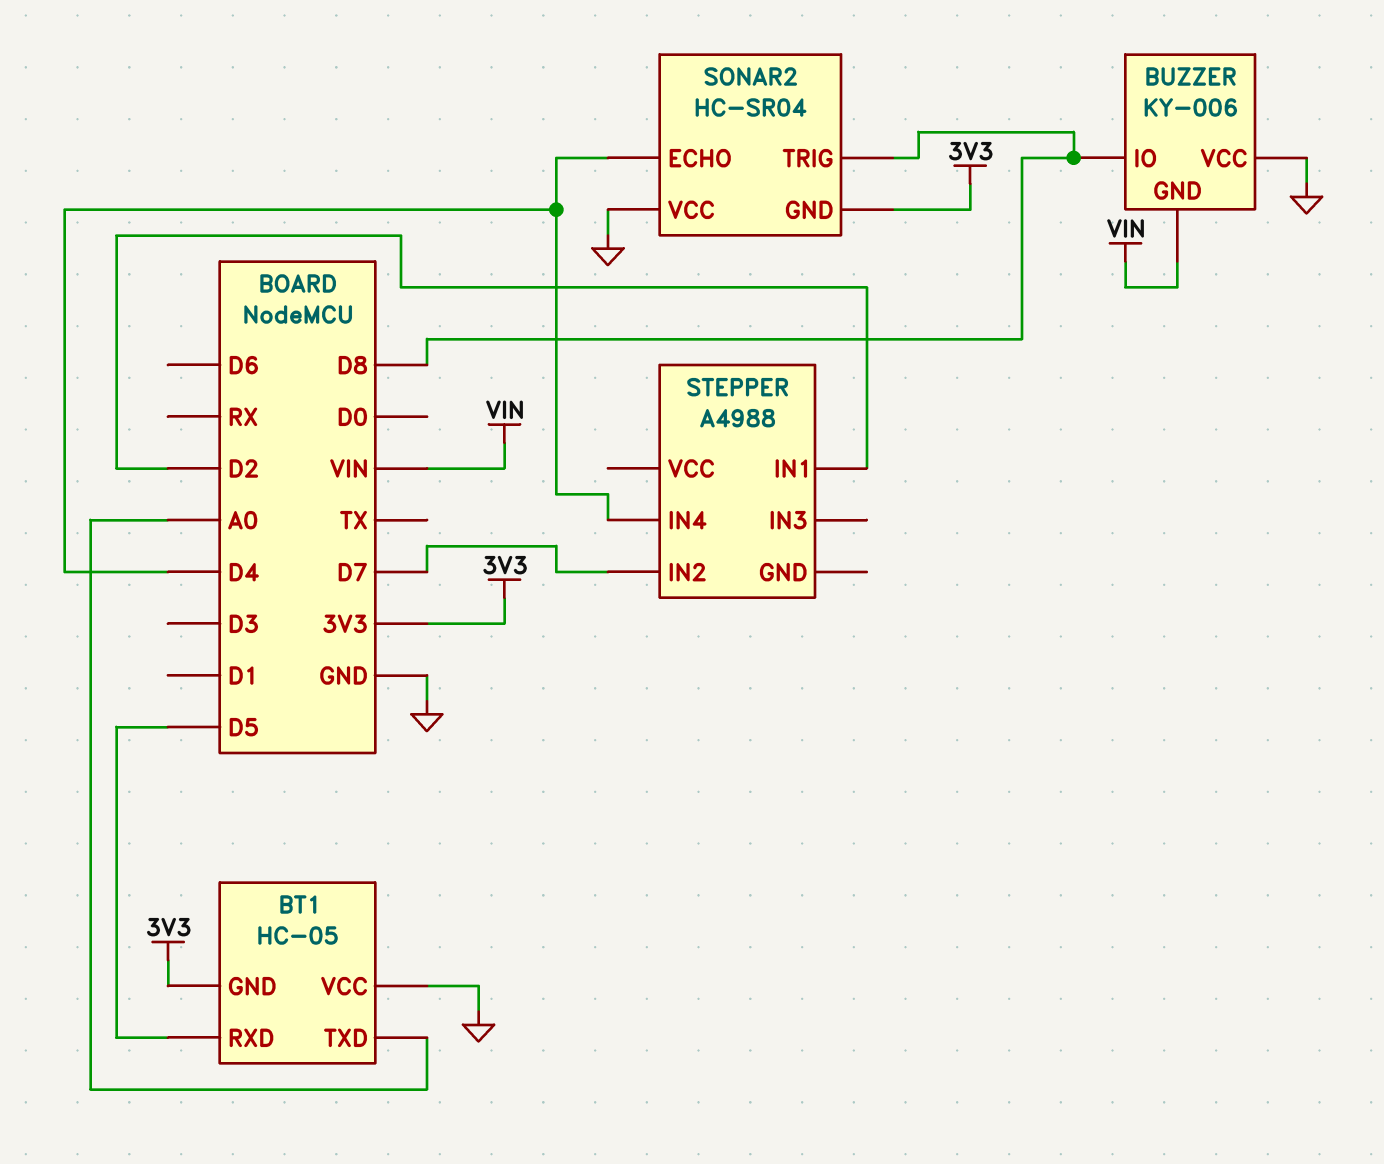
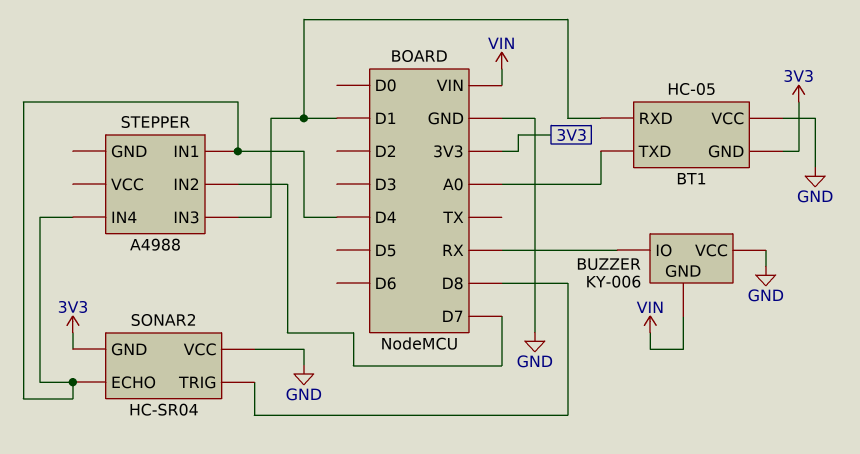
BT1 pin RXD: D5 -> D1
BUZZER pin IO: D8 -> RX
STEPPER pin IN1: D2 -> D4
STEPPER pin IN3: none -> D1

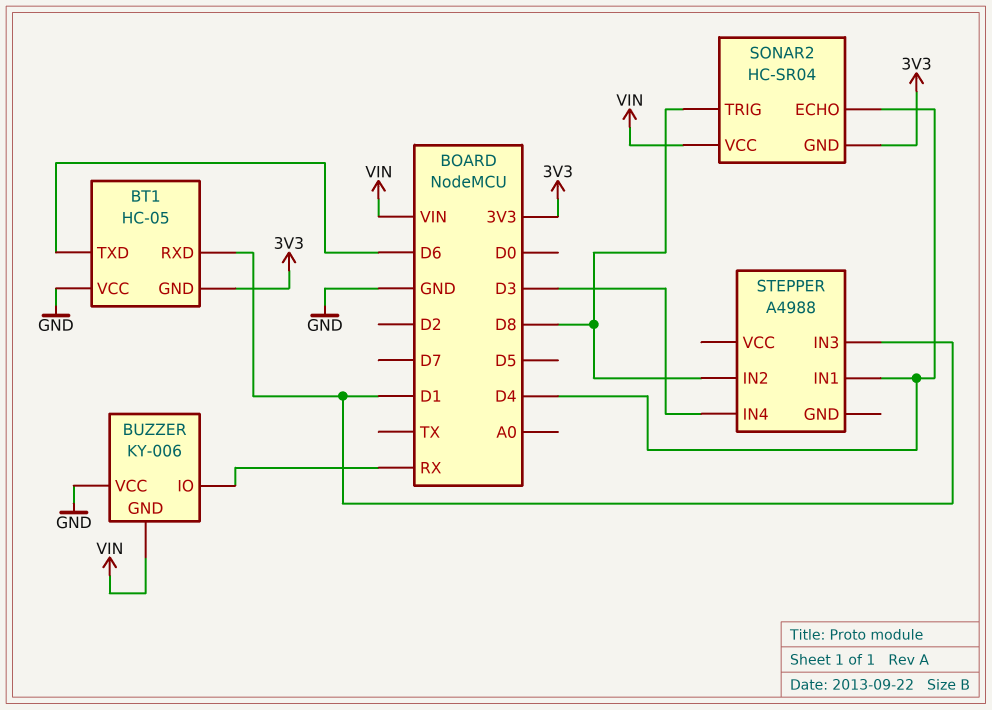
BT1 pin TXD: A0 -> D6
SONAR2 pin VCC: GND -> VIN
STEPPER pin IN2: D7 -> D8
STEPPER pin IN4: D4 -> D3

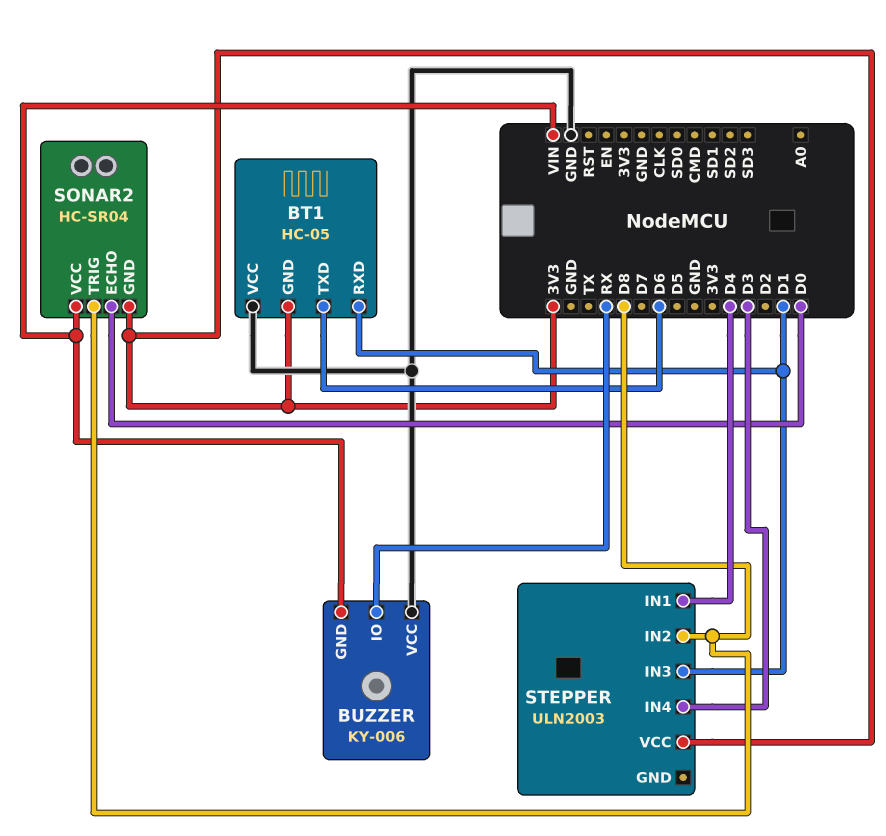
SONAR2 pin ECHO: D4 -> D0
STEPPER: A4988 -> ULN2003
STEPPER pin VCC: none -> 3V3

